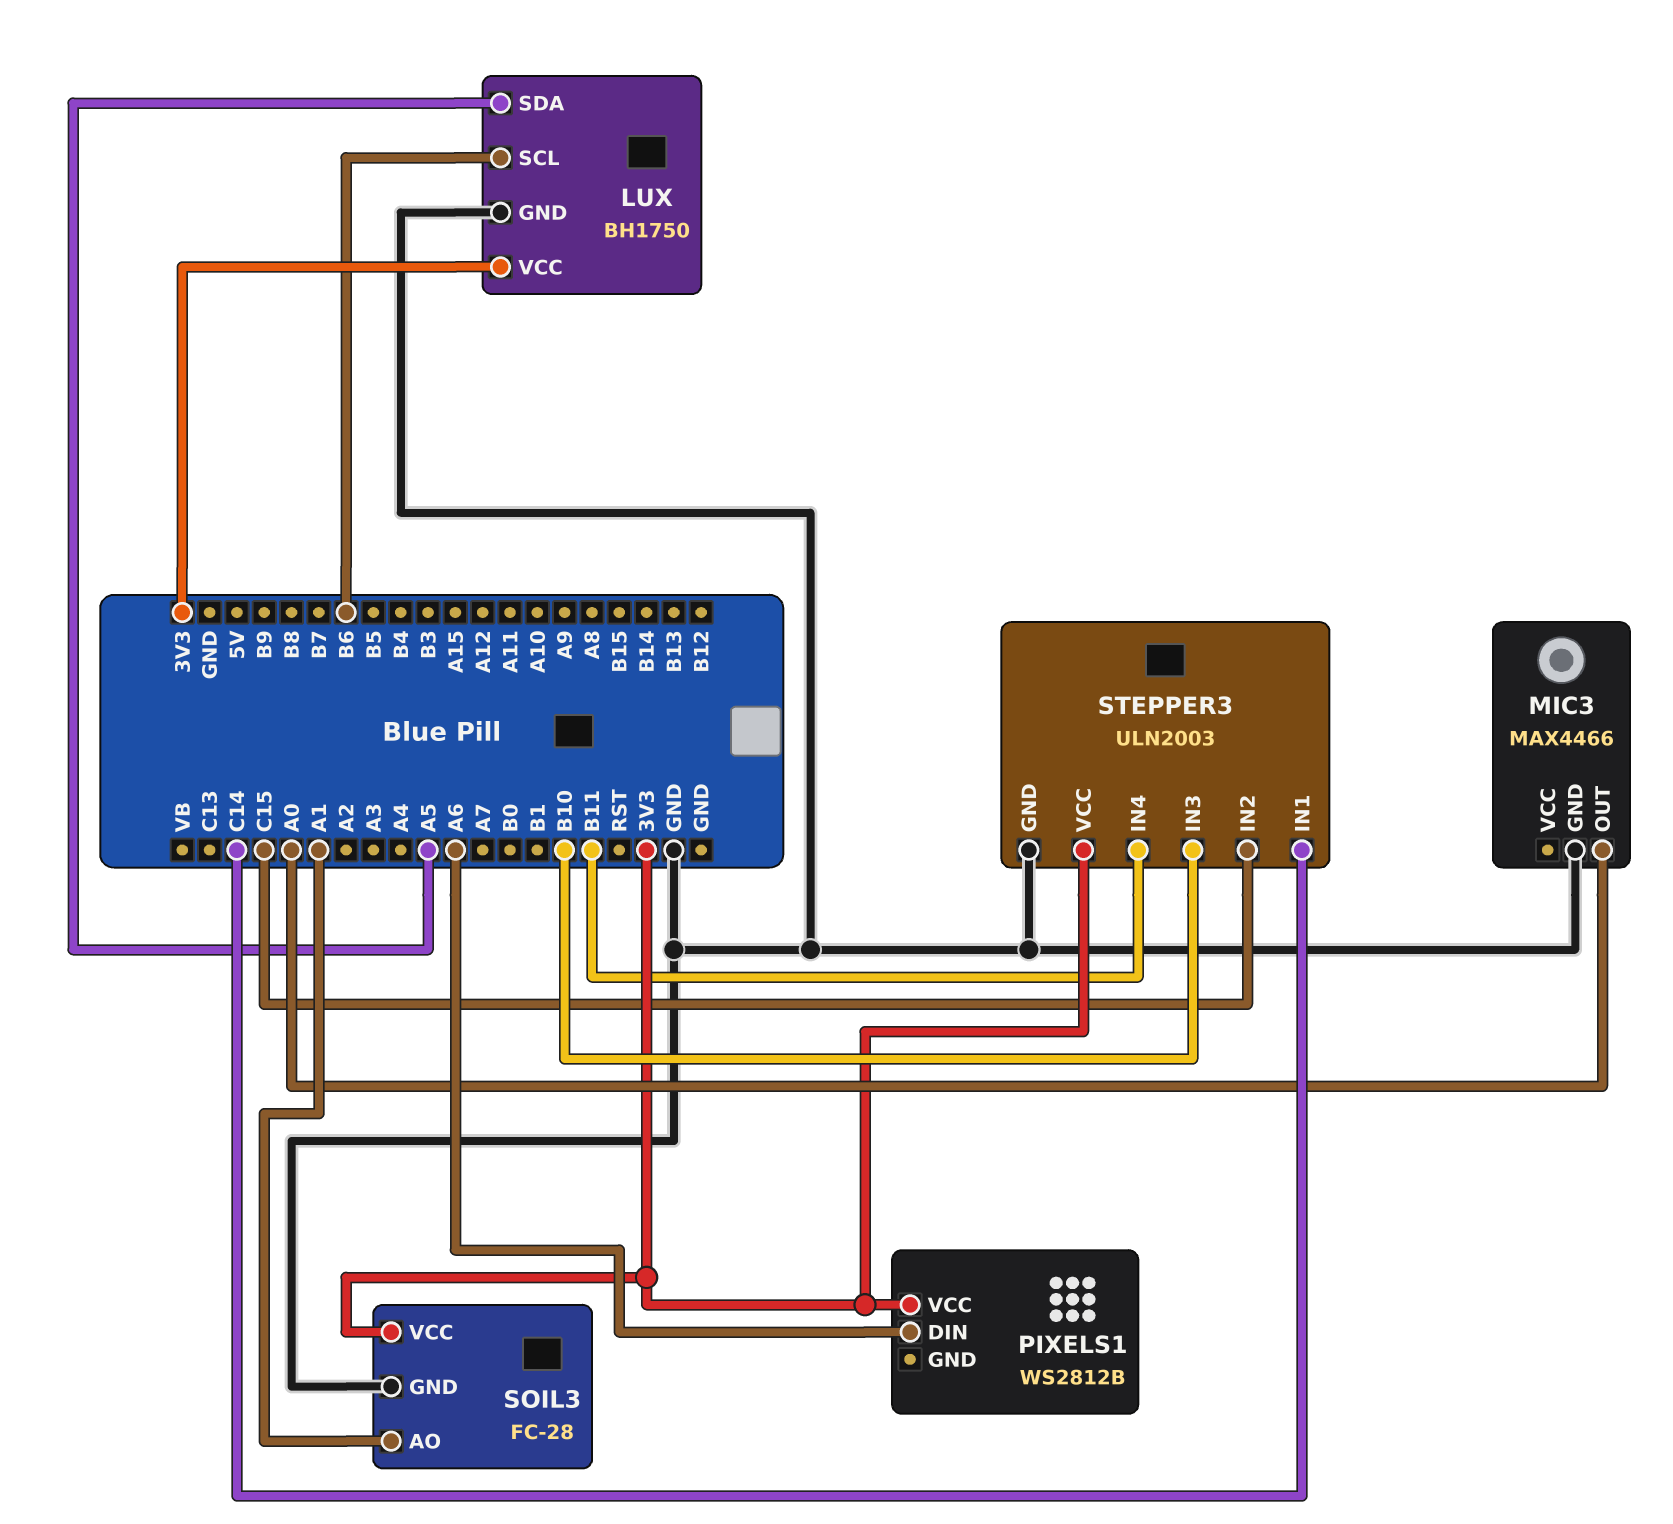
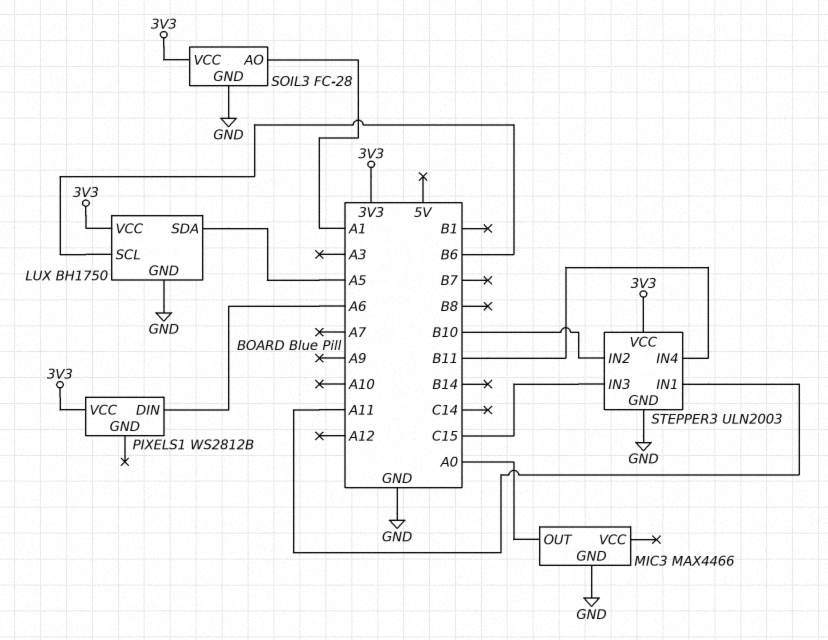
STEPPER3 pin IN1: C14 -> A11
STEPPER3 pin IN2: C15 -> B10
STEPPER3 pin IN3: B10 -> C15

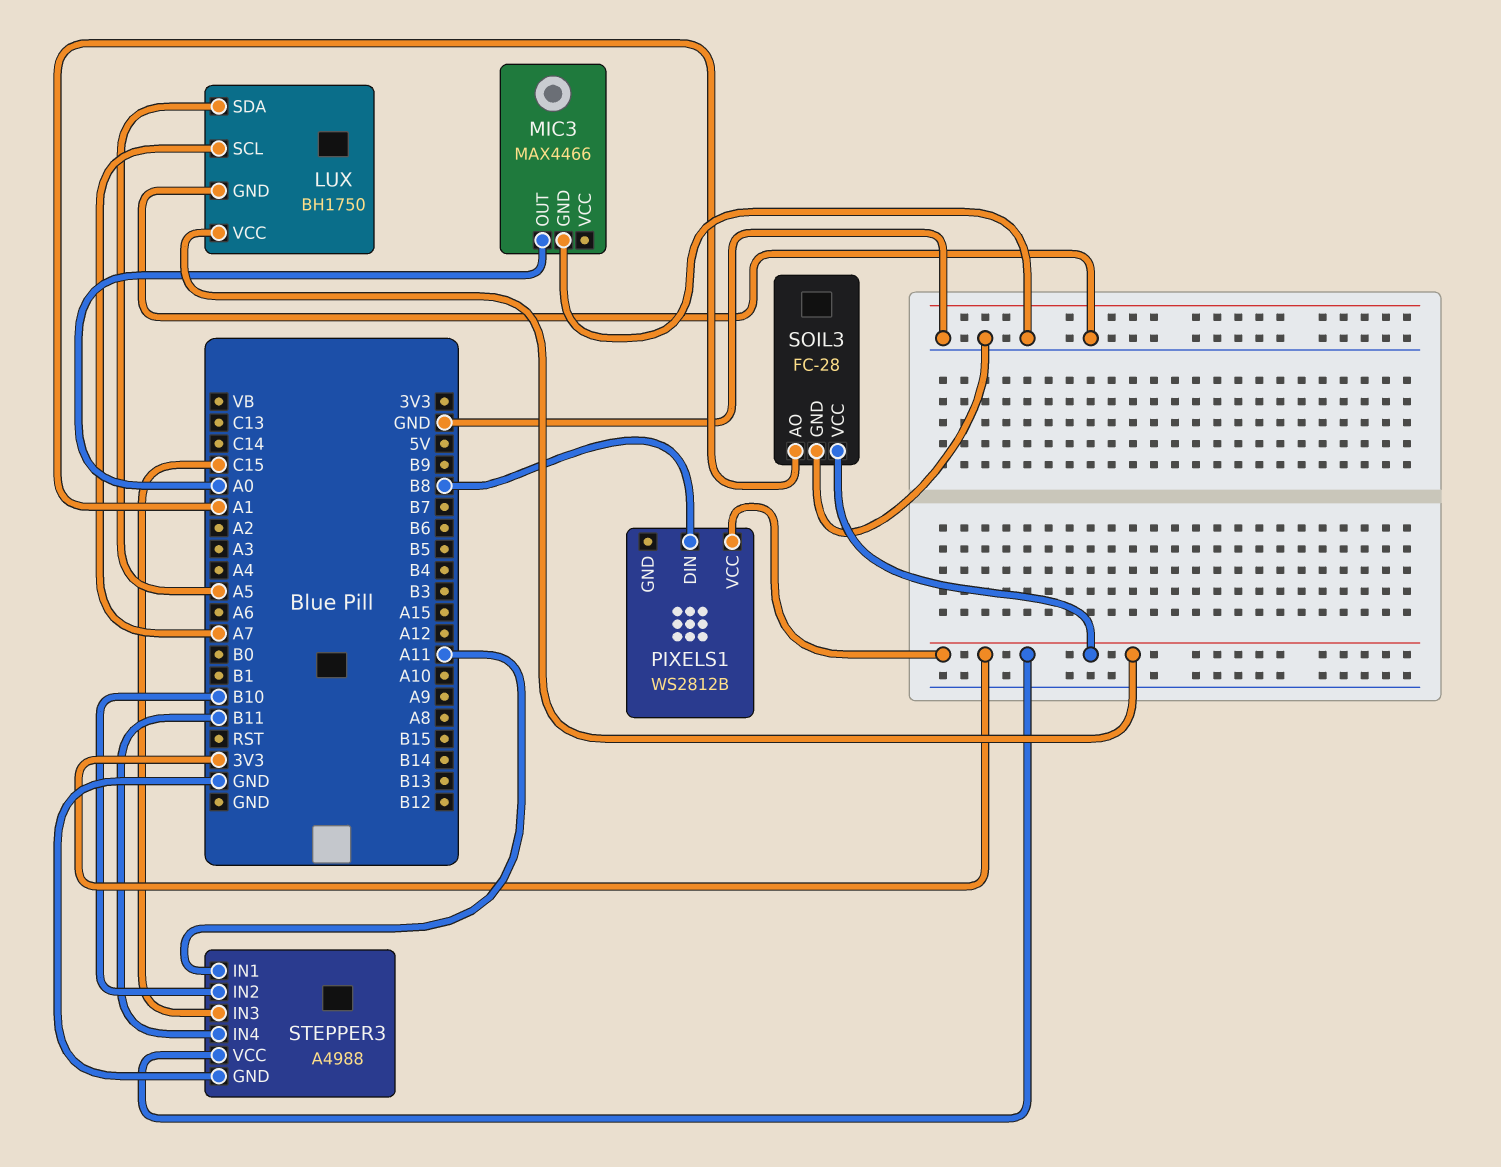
LUX pin SCL: B6 -> A7
PIXELS1 pin DIN: A6 -> B8
STEPPER3: ULN2003 -> A4988

